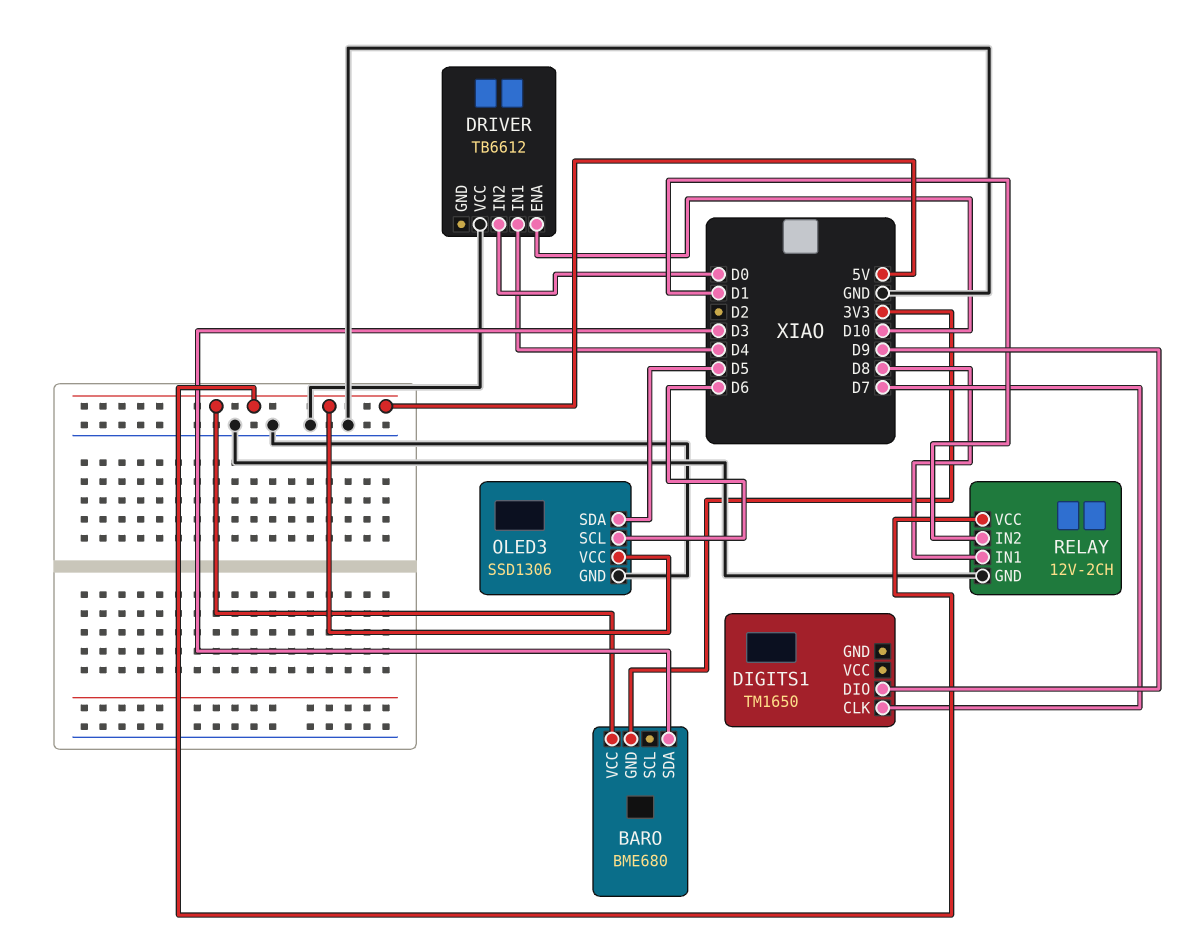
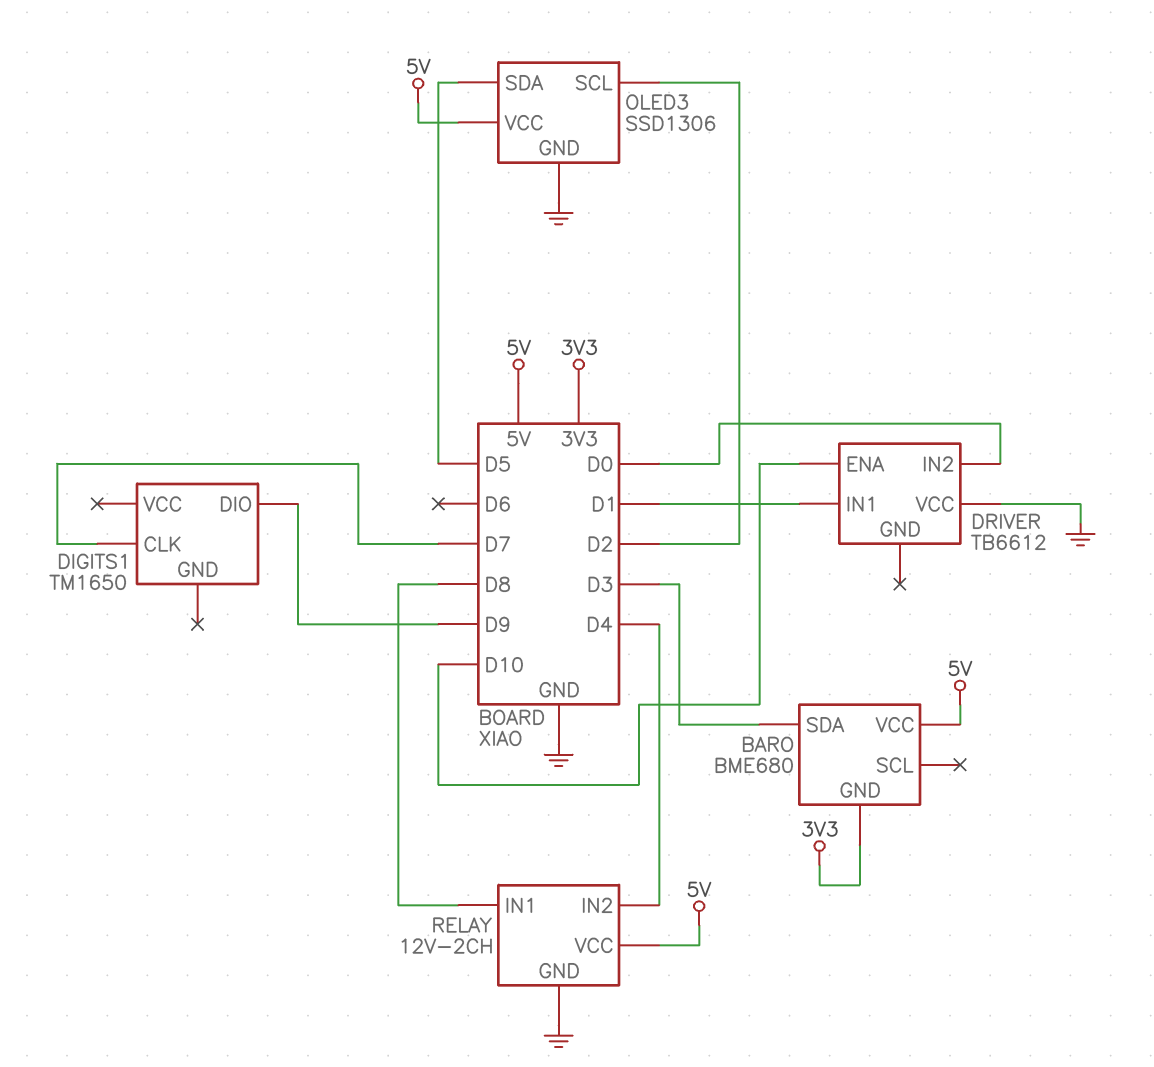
DRIVER pin IN1: D4 -> D1
OLED3 pin SCL: D6 -> D2
RELAY pin IN2: D1 -> D4

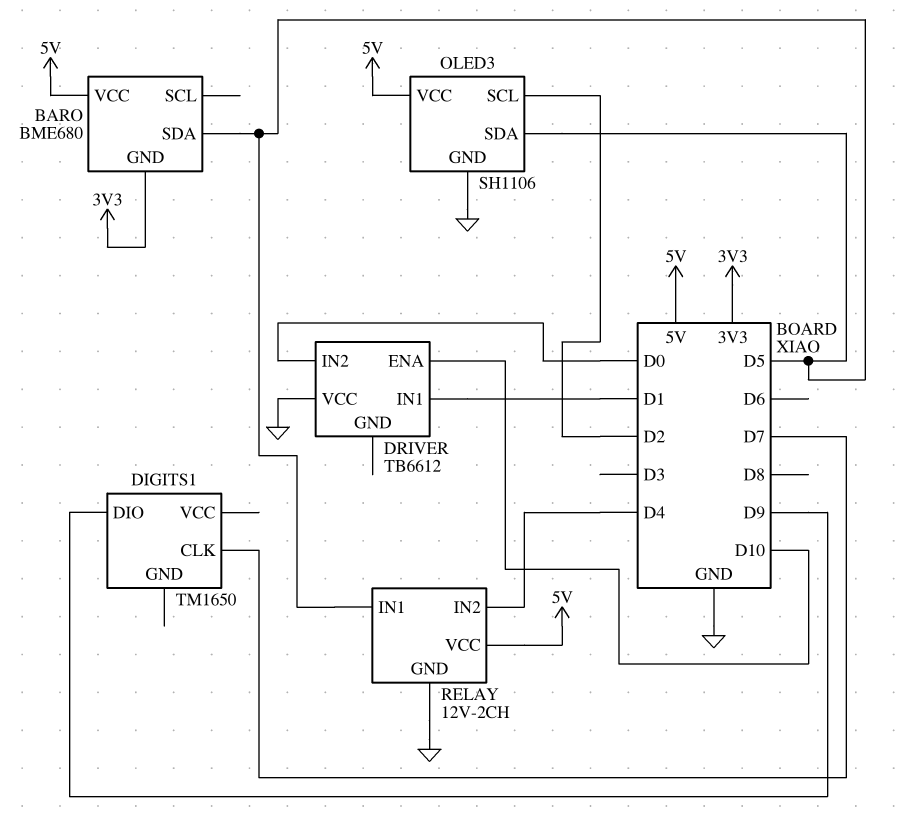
BARO pin SDA: D3 -> D5
OLED3: SSD1306 -> SH1106
RELAY pin IN1: D8 -> D5

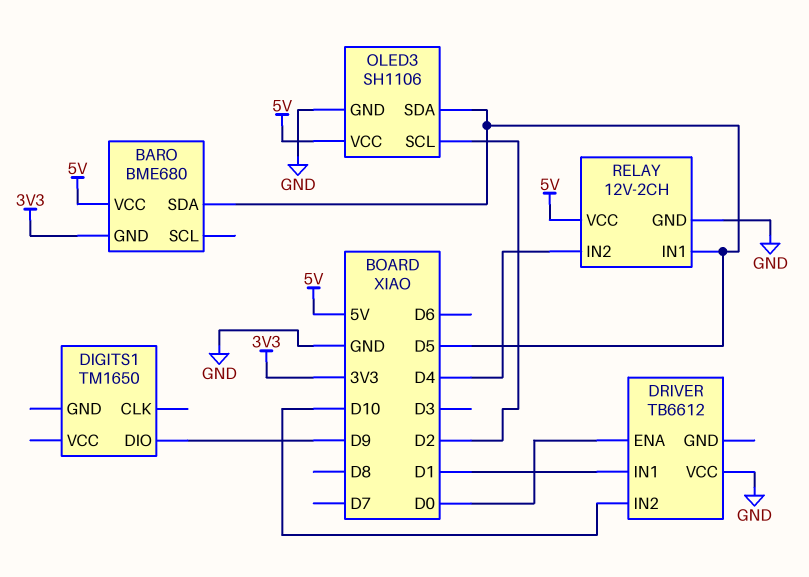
DIGITS1 pin CLK: D7 -> none
DRIVER pin ENA: D10 -> D0
DRIVER pin IN2: D0 -> D10

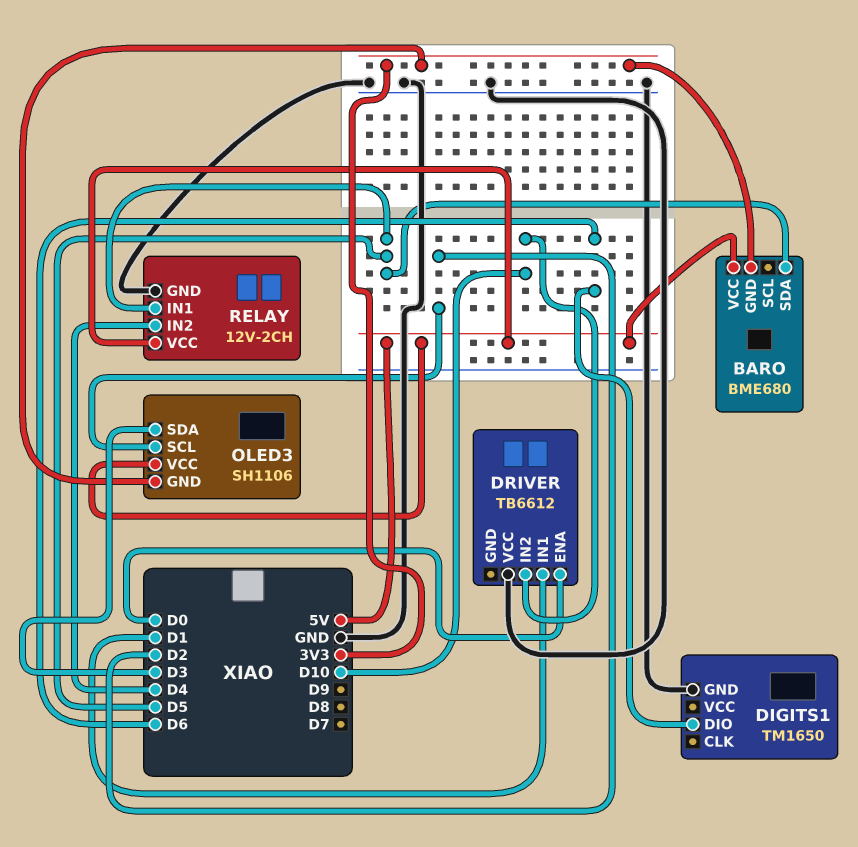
DIGITS1 pin DIO: D9 -> D6
DIGITS1 pin GND: none -> GND
OLED3 pin GND: GND -> 3V3
OLED3 pin SDA: D5 -> D3

